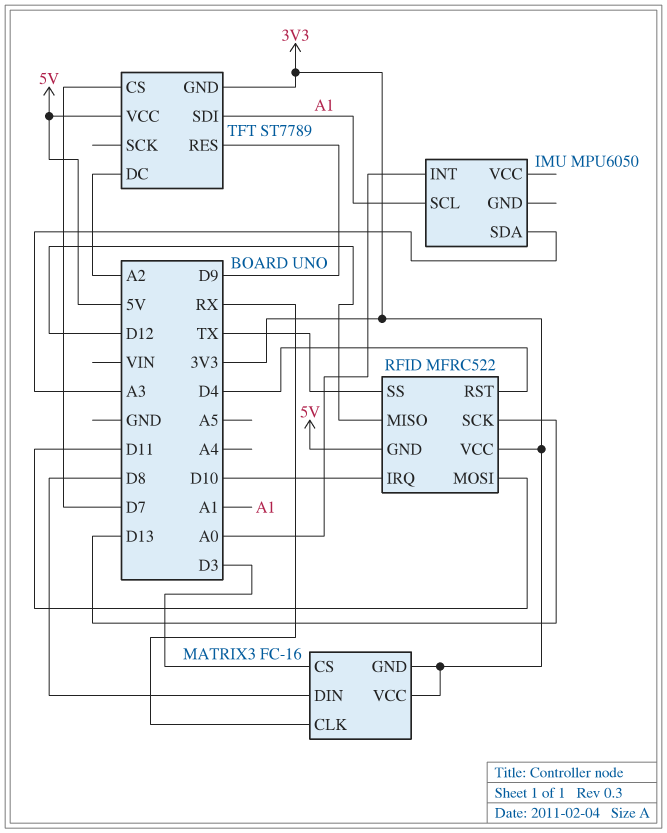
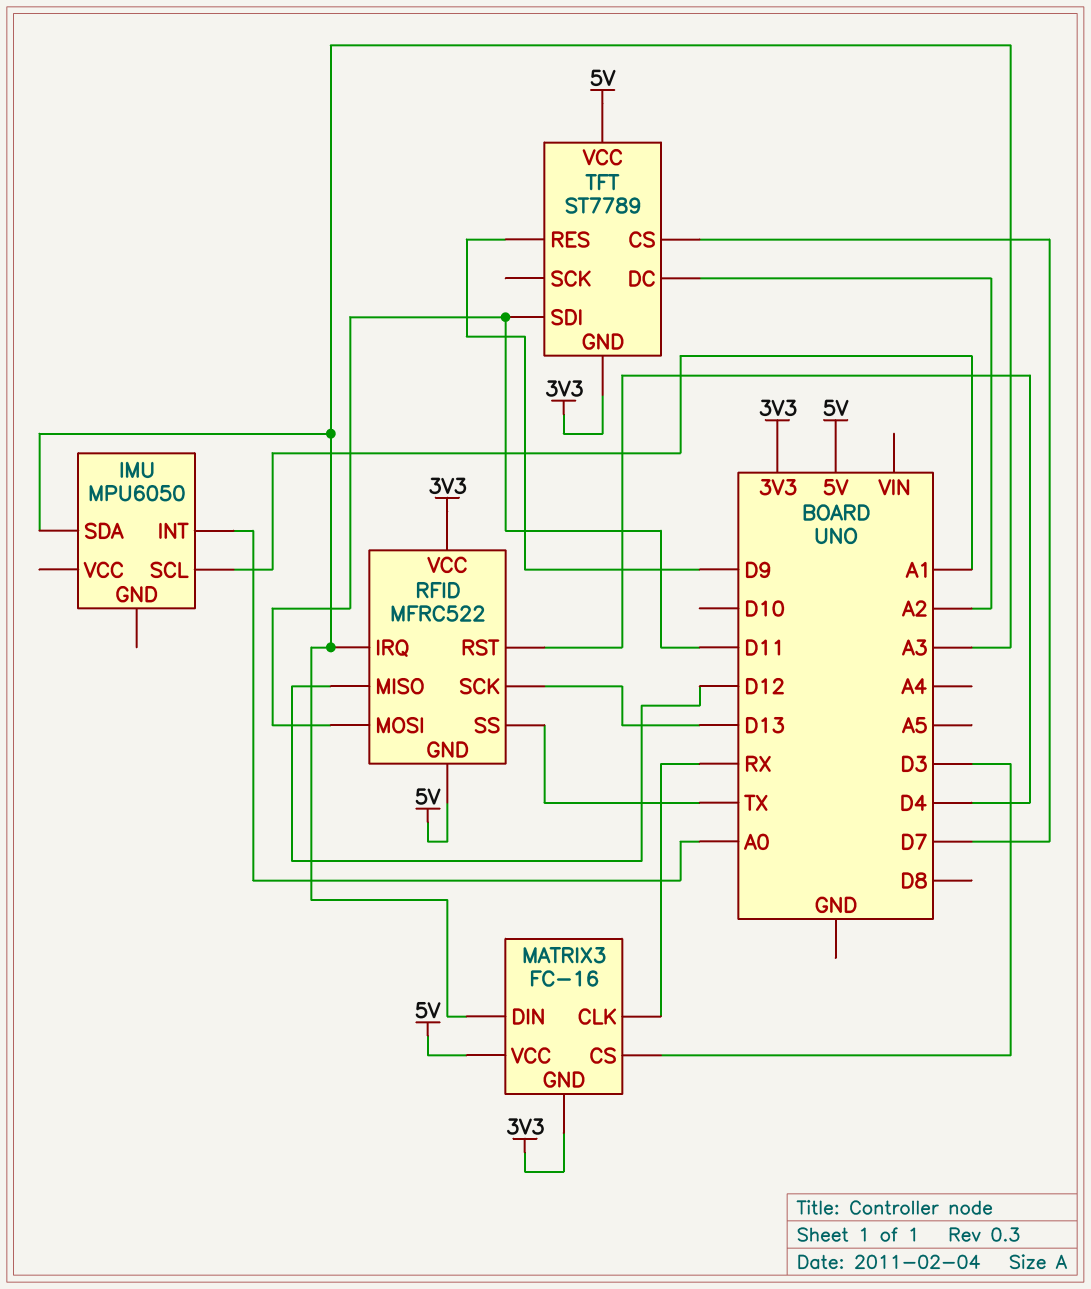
MATRIX3 pin DIN: D8 -> A3
MATRIX3 pin VCC: 3V3 -> 5V
RFID pin IRQ: D10 -> A3
TFT pin SDI: A1 -> D11

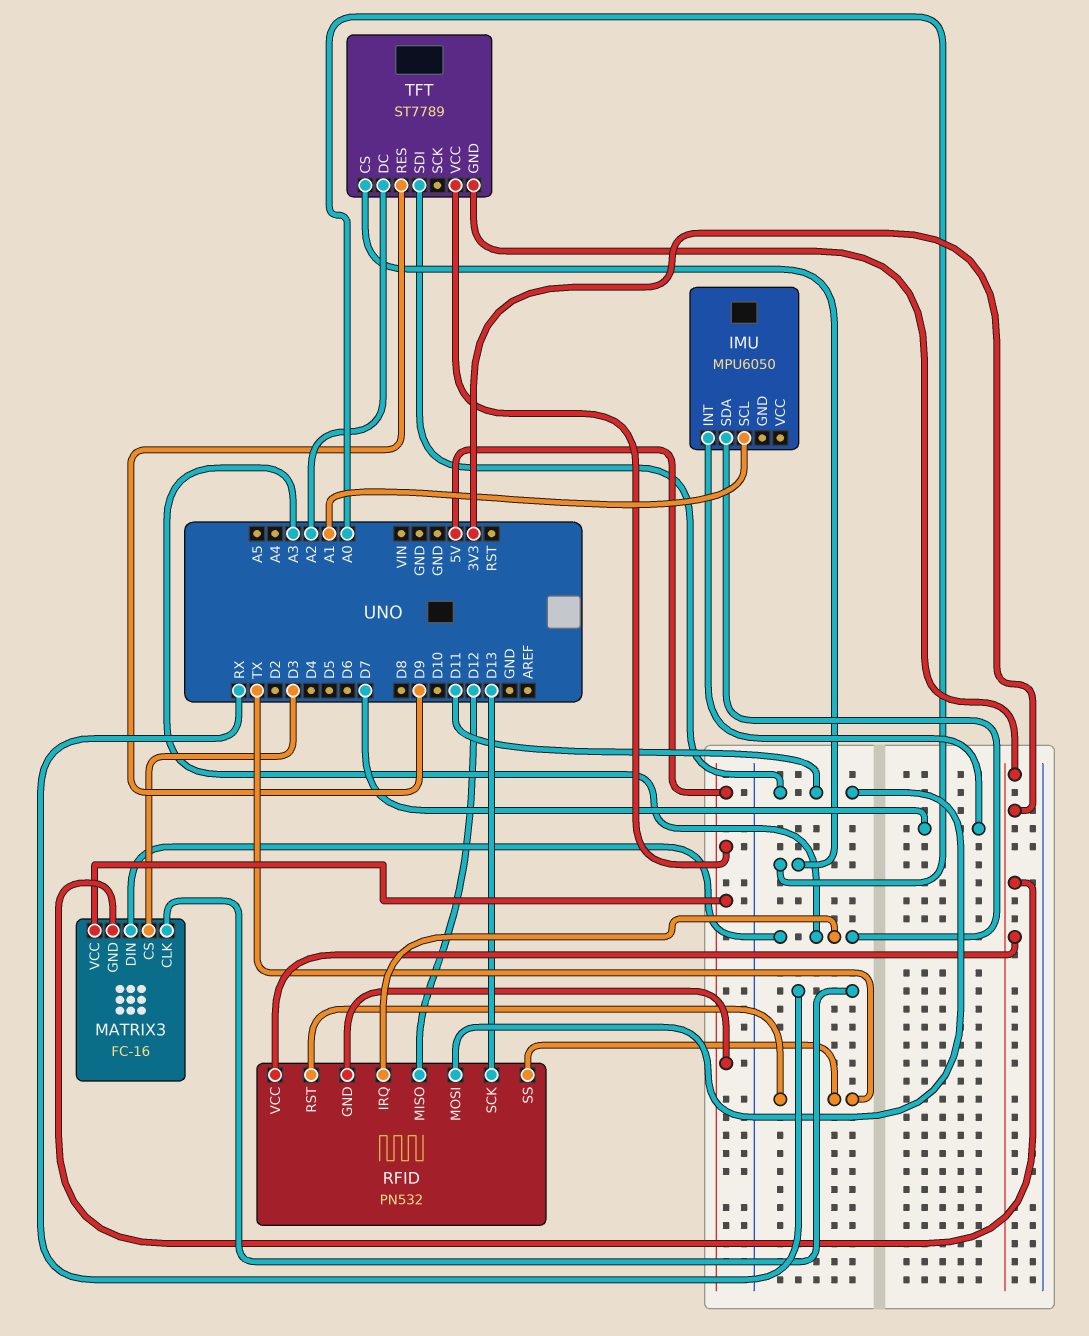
IMU pin INT: A0 -> D7
RFID: MFRC522 -> PN532
RFID pin RST: D4 -> TX
TFT pin CS: D7 -> A0

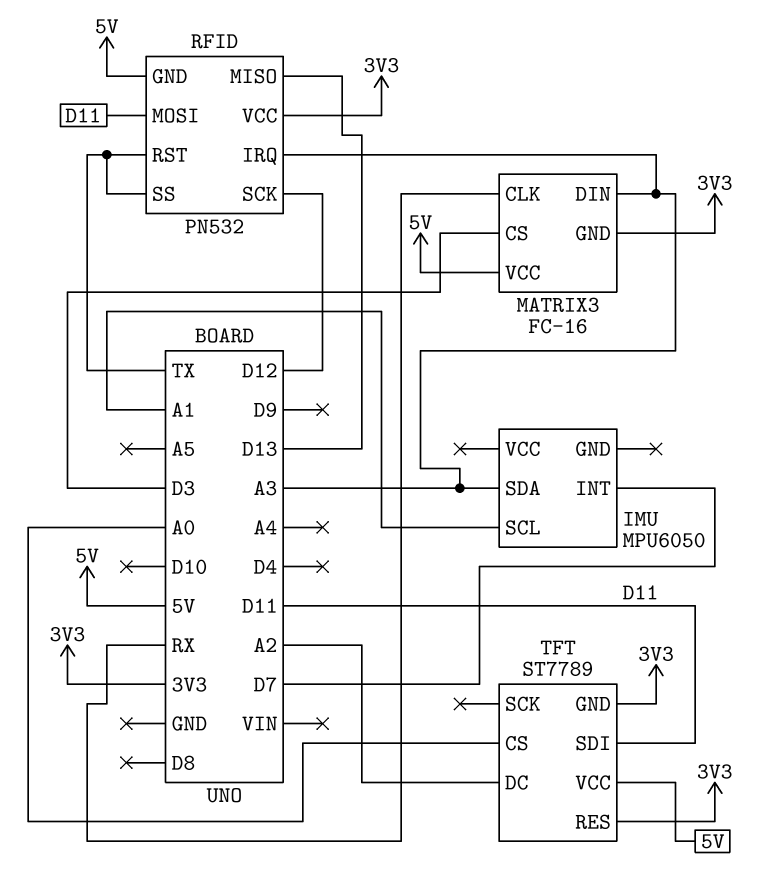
RFID pin MISO: D12 -> D13
RFID pin SCK: D13 -> D12
TFT pin RES: D9 -> 3V3

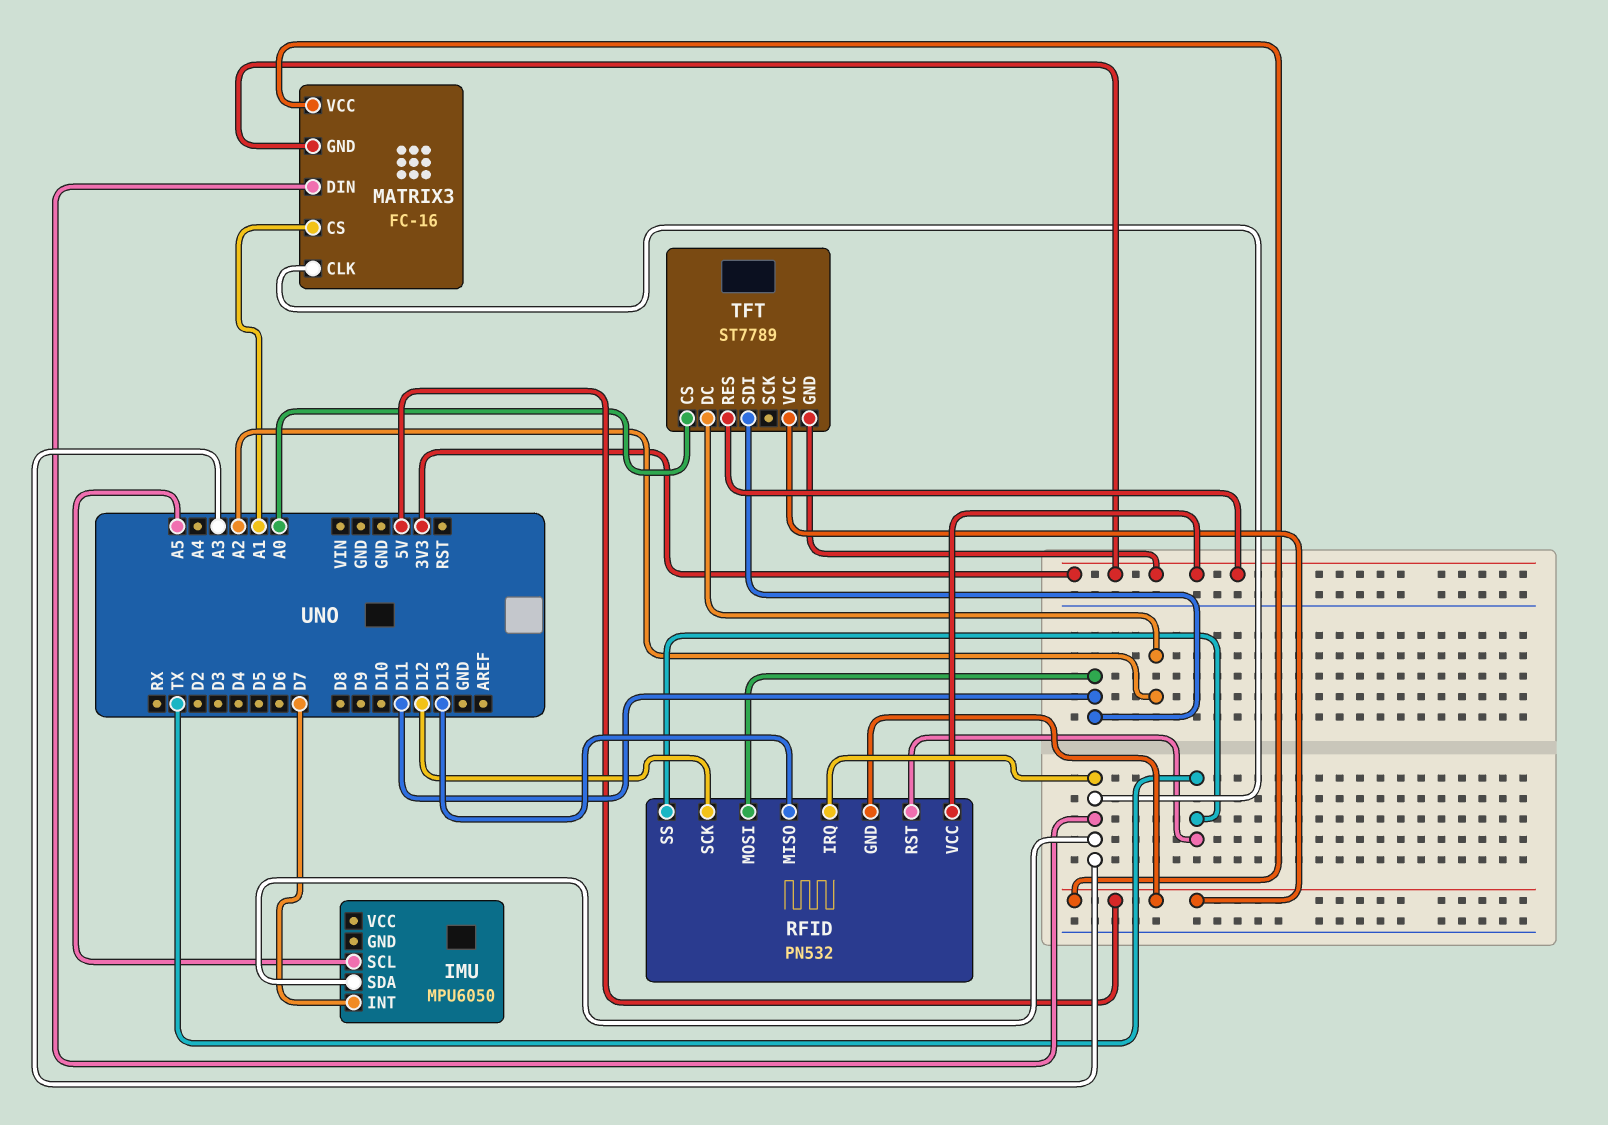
IMU pin SCL: A1 -> A5
MATRIX3 pin CLK: RX -> A3
MATRIX3 pin CS: D3 -> A1

